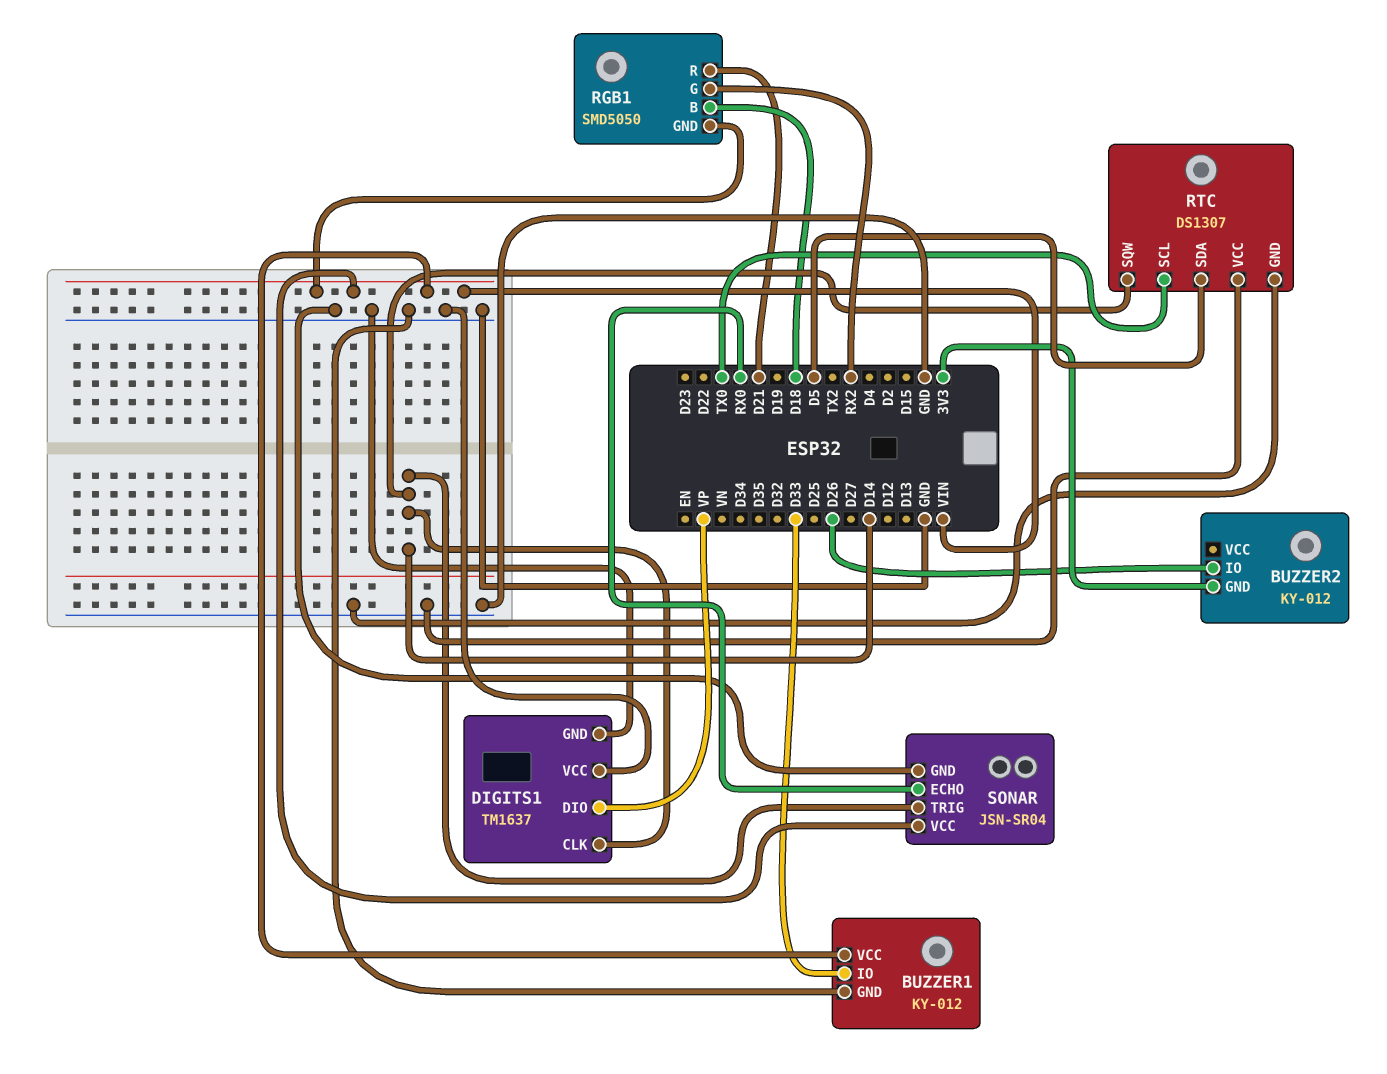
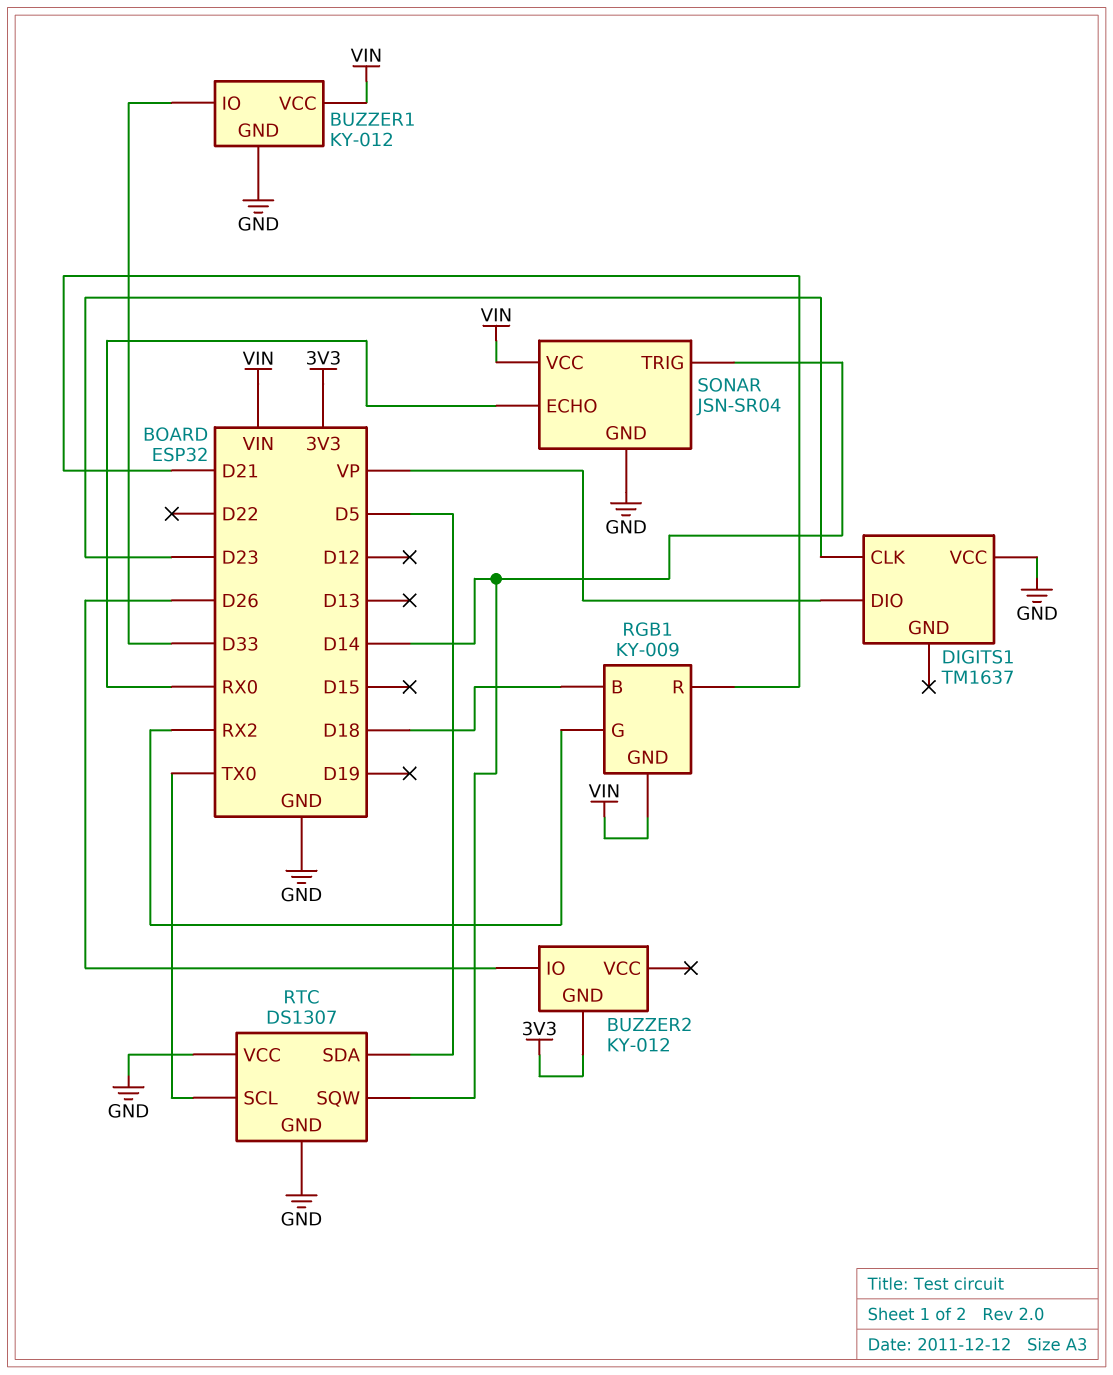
DIGITS1 pin CLK: D14 -> D23
DIGITS1 pin GND: GND -> none
RGB1: SMD5050 -> KY-009

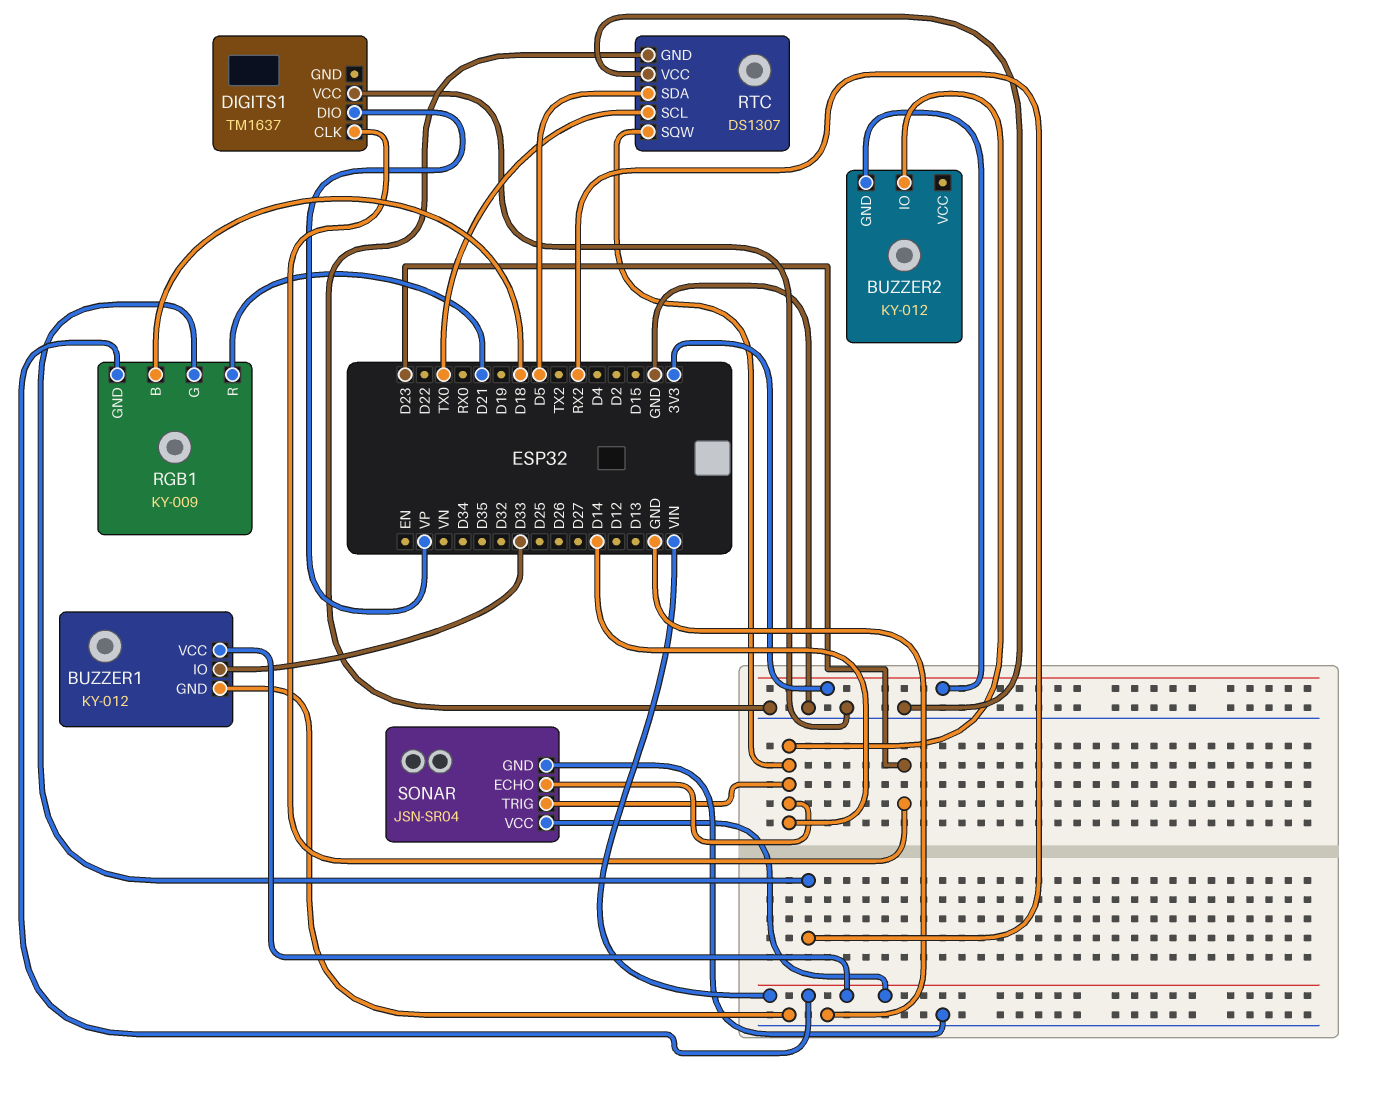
BUZZER2 pin IO: D26 -> D14
SONAR pin ECHO: RX0 -> D14

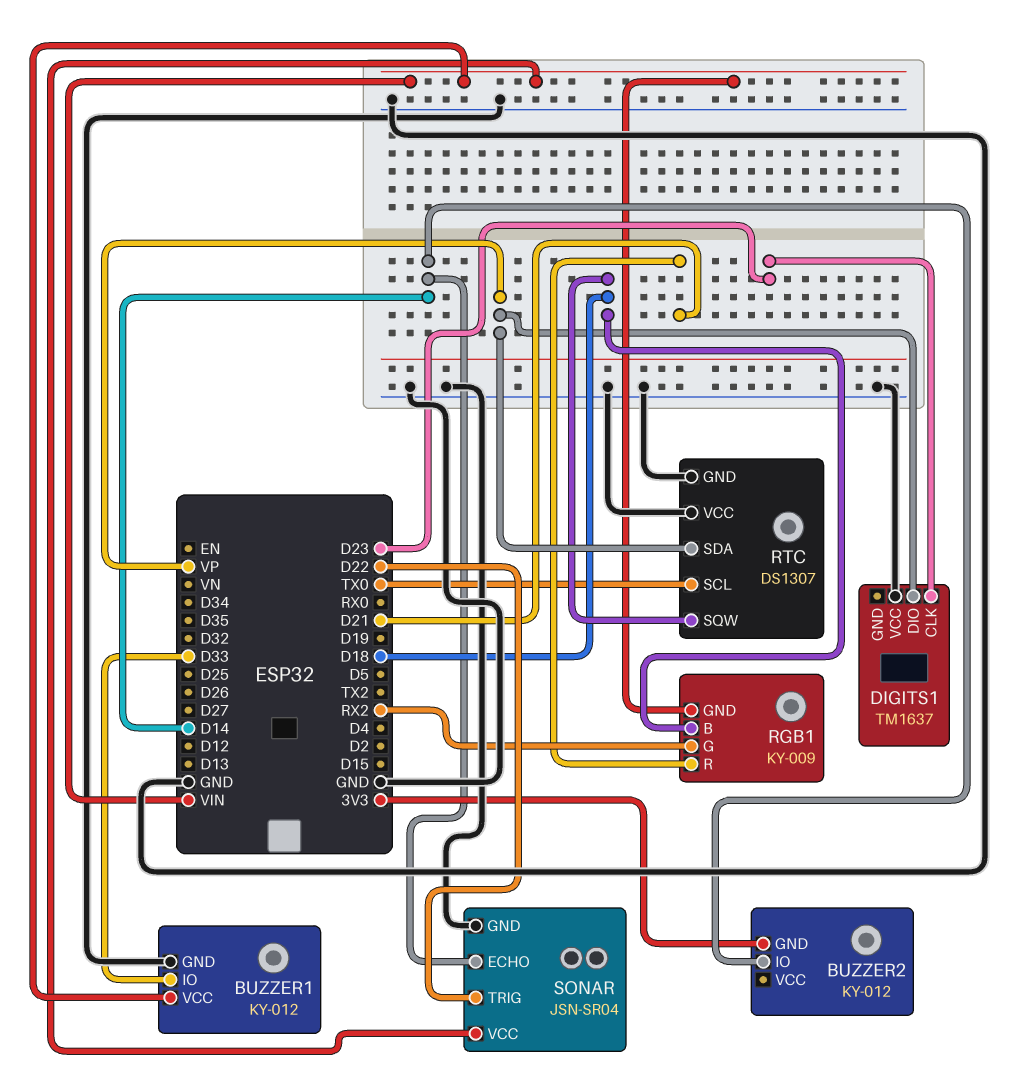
RTC pin SDA: D5 -> VP
RTC pin SQW: D14 -> D18
SONAR pin TRIG: D14 -> D22

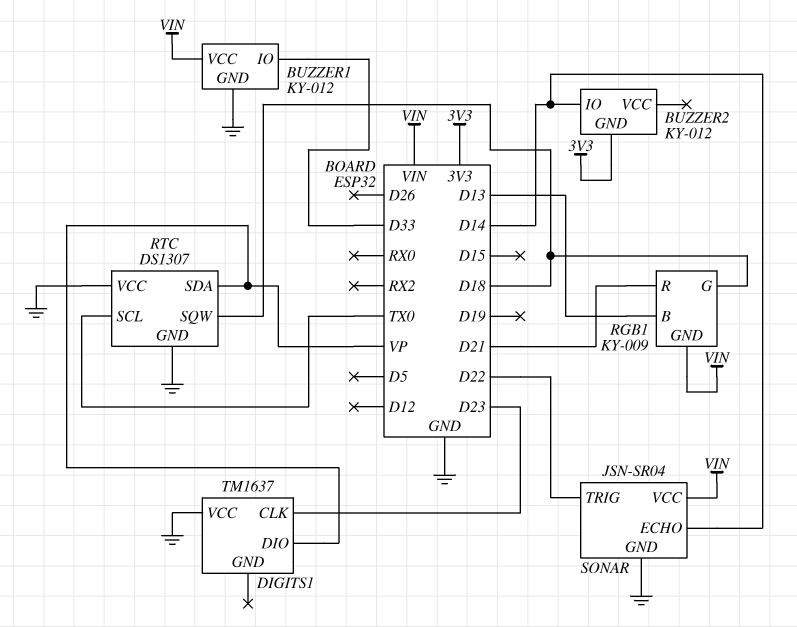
RGB1 pin B: D18 -> D13
RGB1 pin G: RX2 -> D18

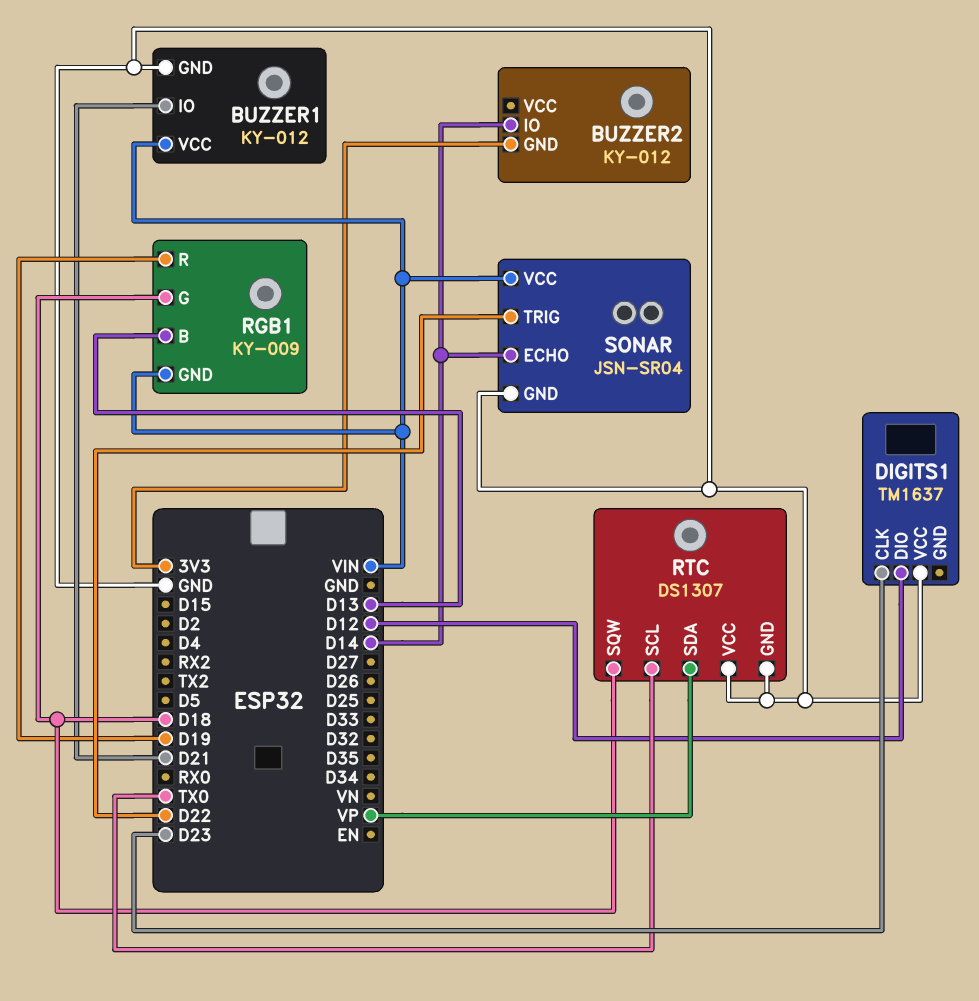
BUZZER1 pin IO: D33 -> D21
DIGITS1 pin DIO: VP -> D12
RGB1 pin R: D21 -> D19

